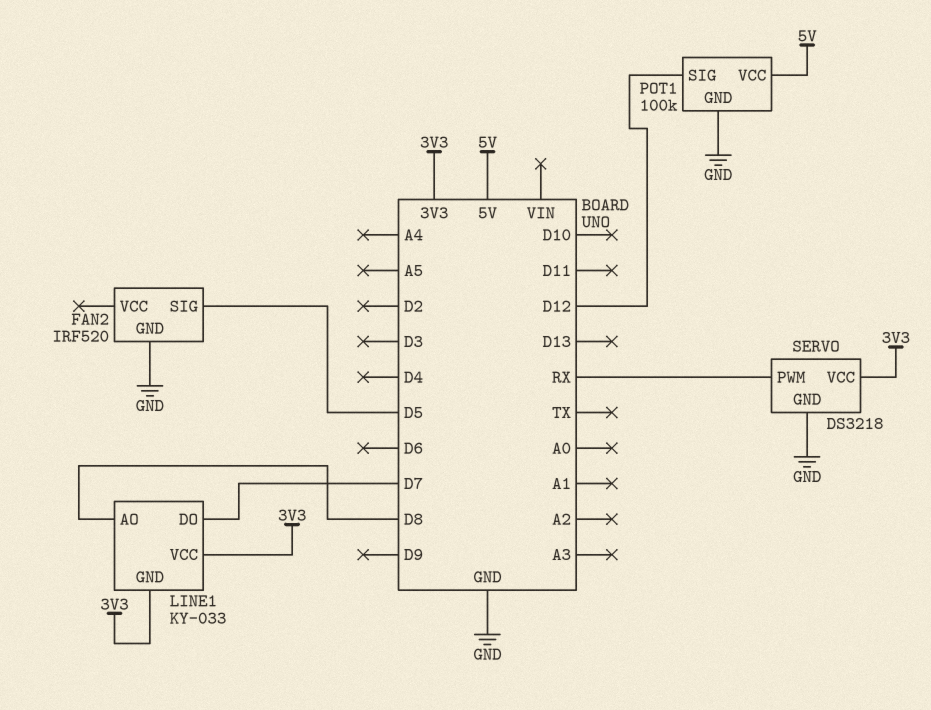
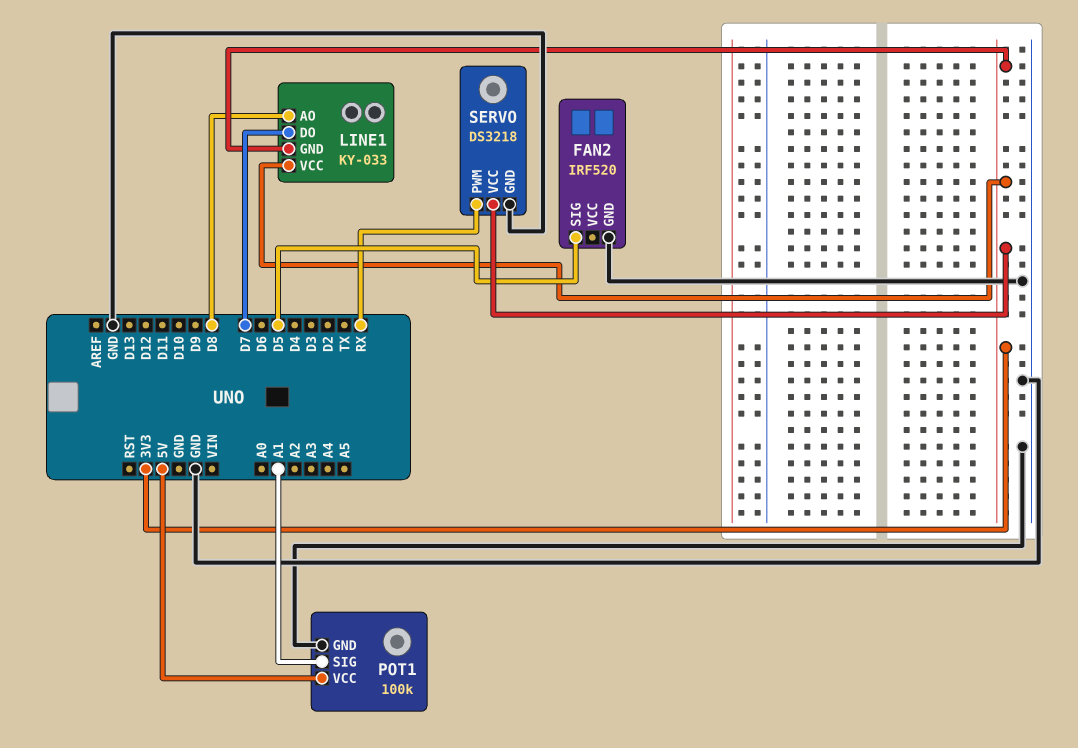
POT1 pin SIG: D12 -> A1

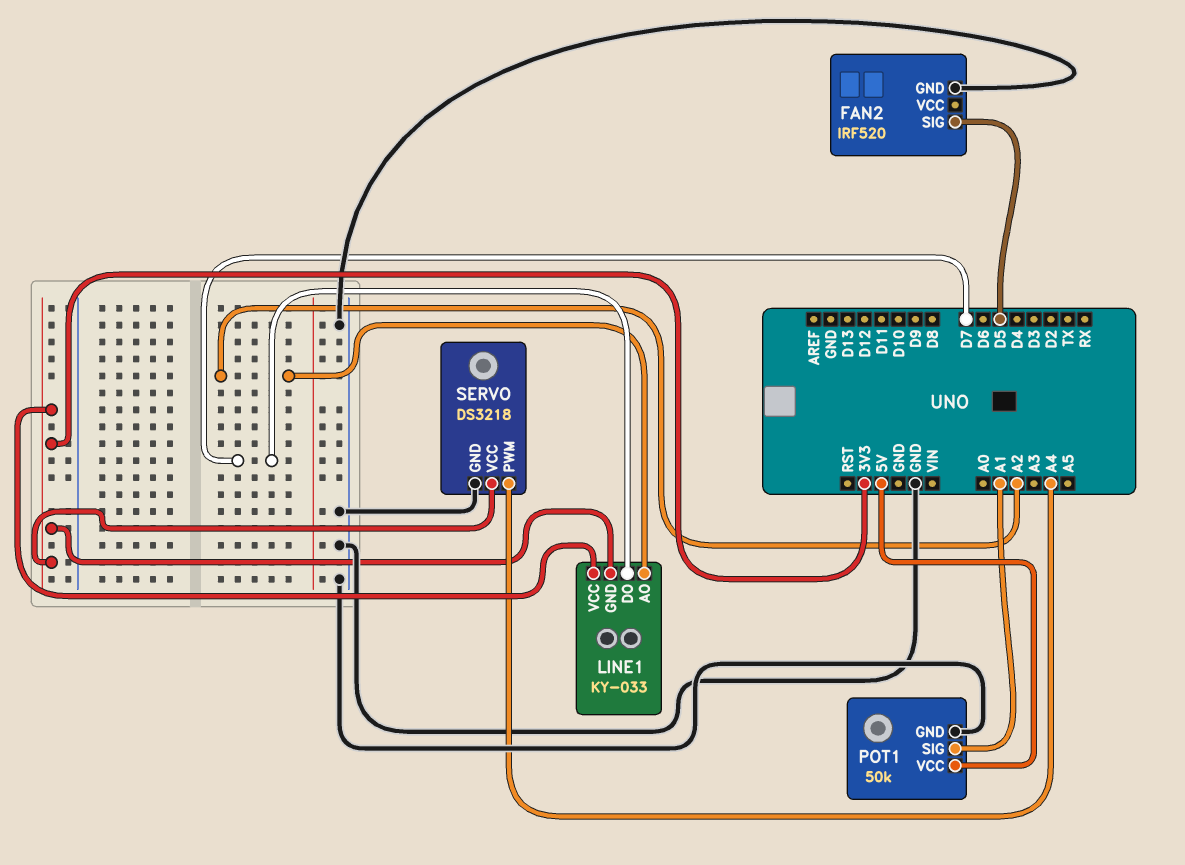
LINE1 pin AO: D8 -> A2
POT1: 100k -> 50k
SERVO pin PWM: RX -> A4

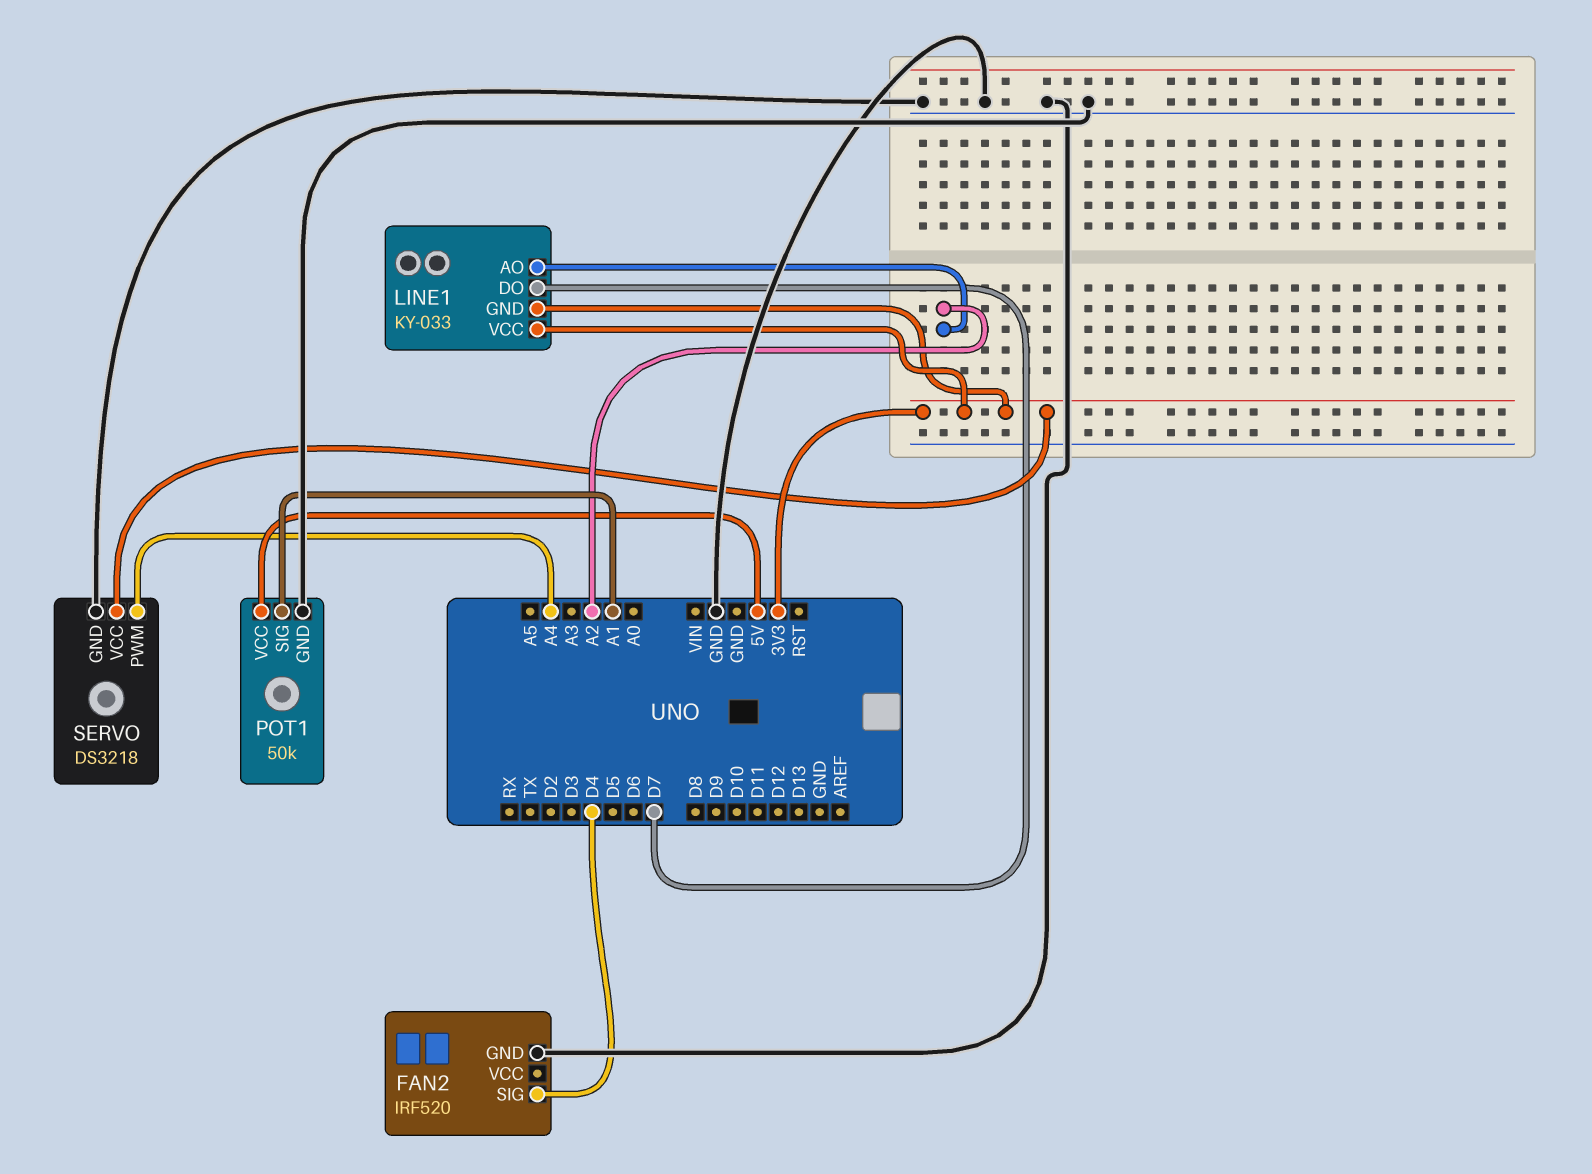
FAN2 pin SIG: D5 -> D4

